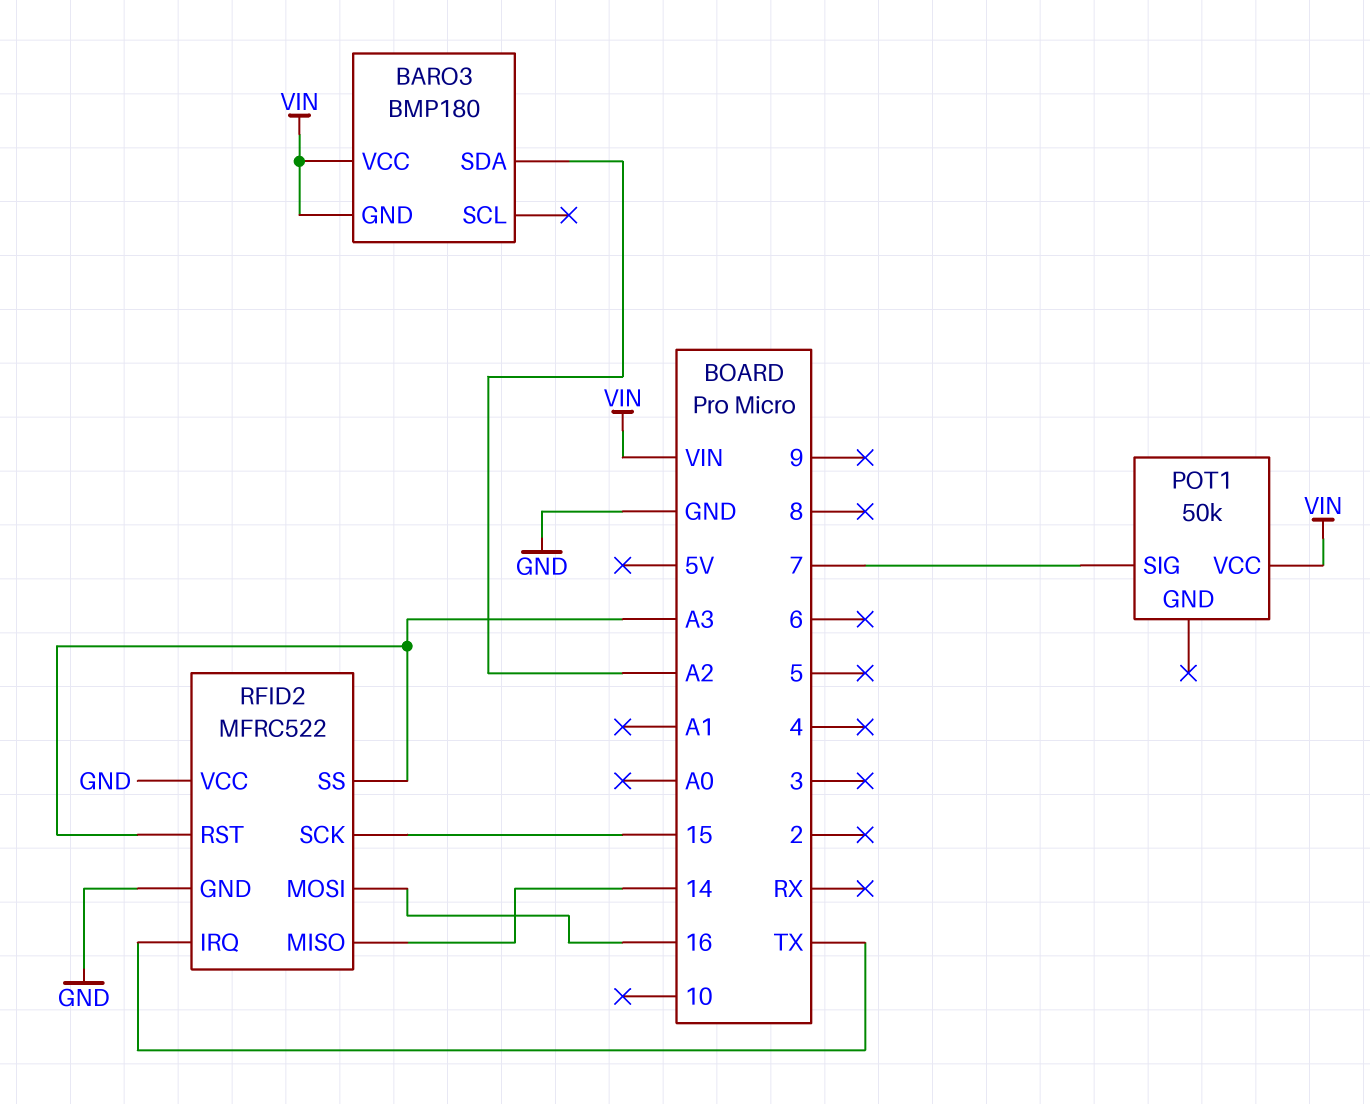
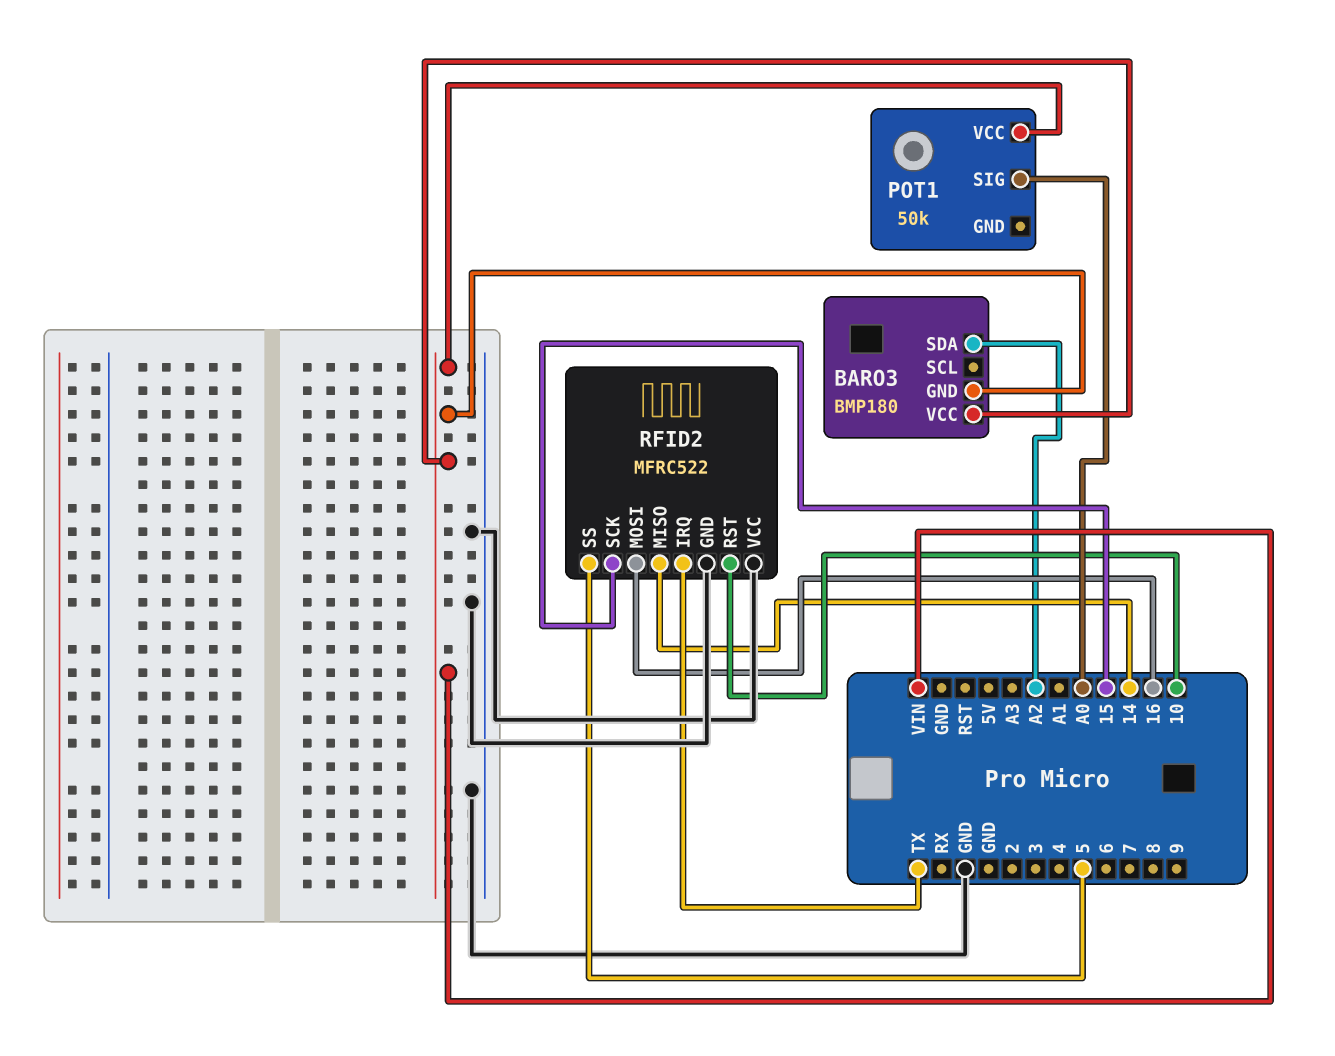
POT1 pin SIG: 7 -> A0
RFID2 pin RST: A3 -> 10
RFID2 pin SS: A3 -> 5

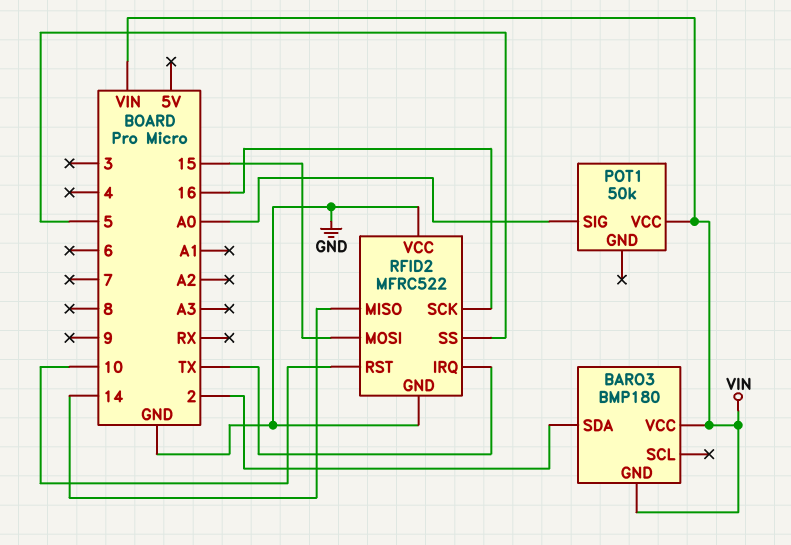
BARO3 pin SDA: A2 -> 2
RFID2 pin MOSI: 16 -> 15
RFID2 pin SCK: 15 -> 16

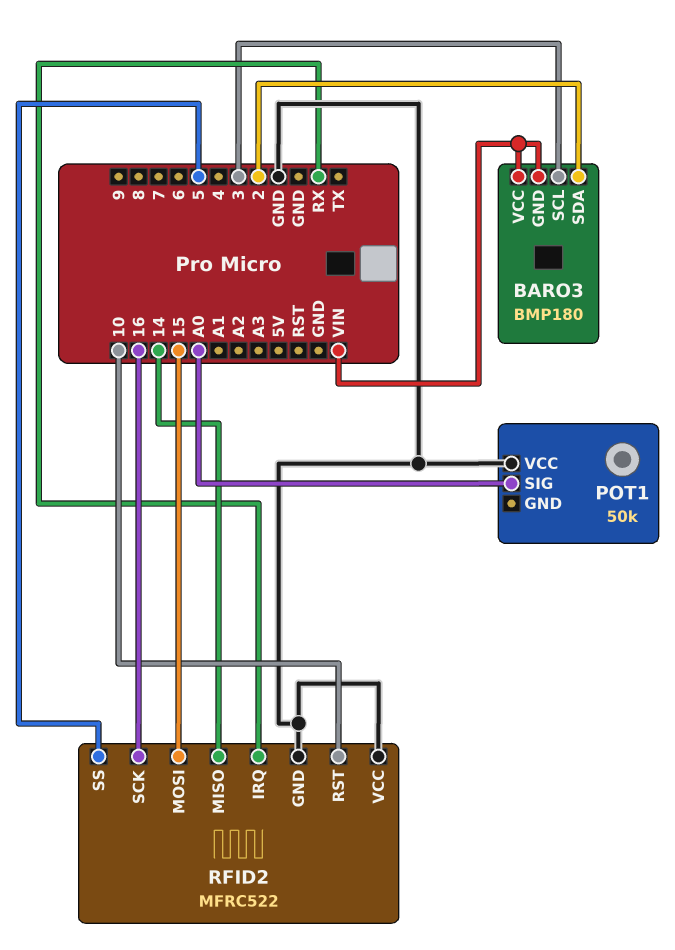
BARO3 pin SCL: none -> 3
POT1 pin VCC: VIN -> GND
RFID2 pin IRQ: TX -> RX

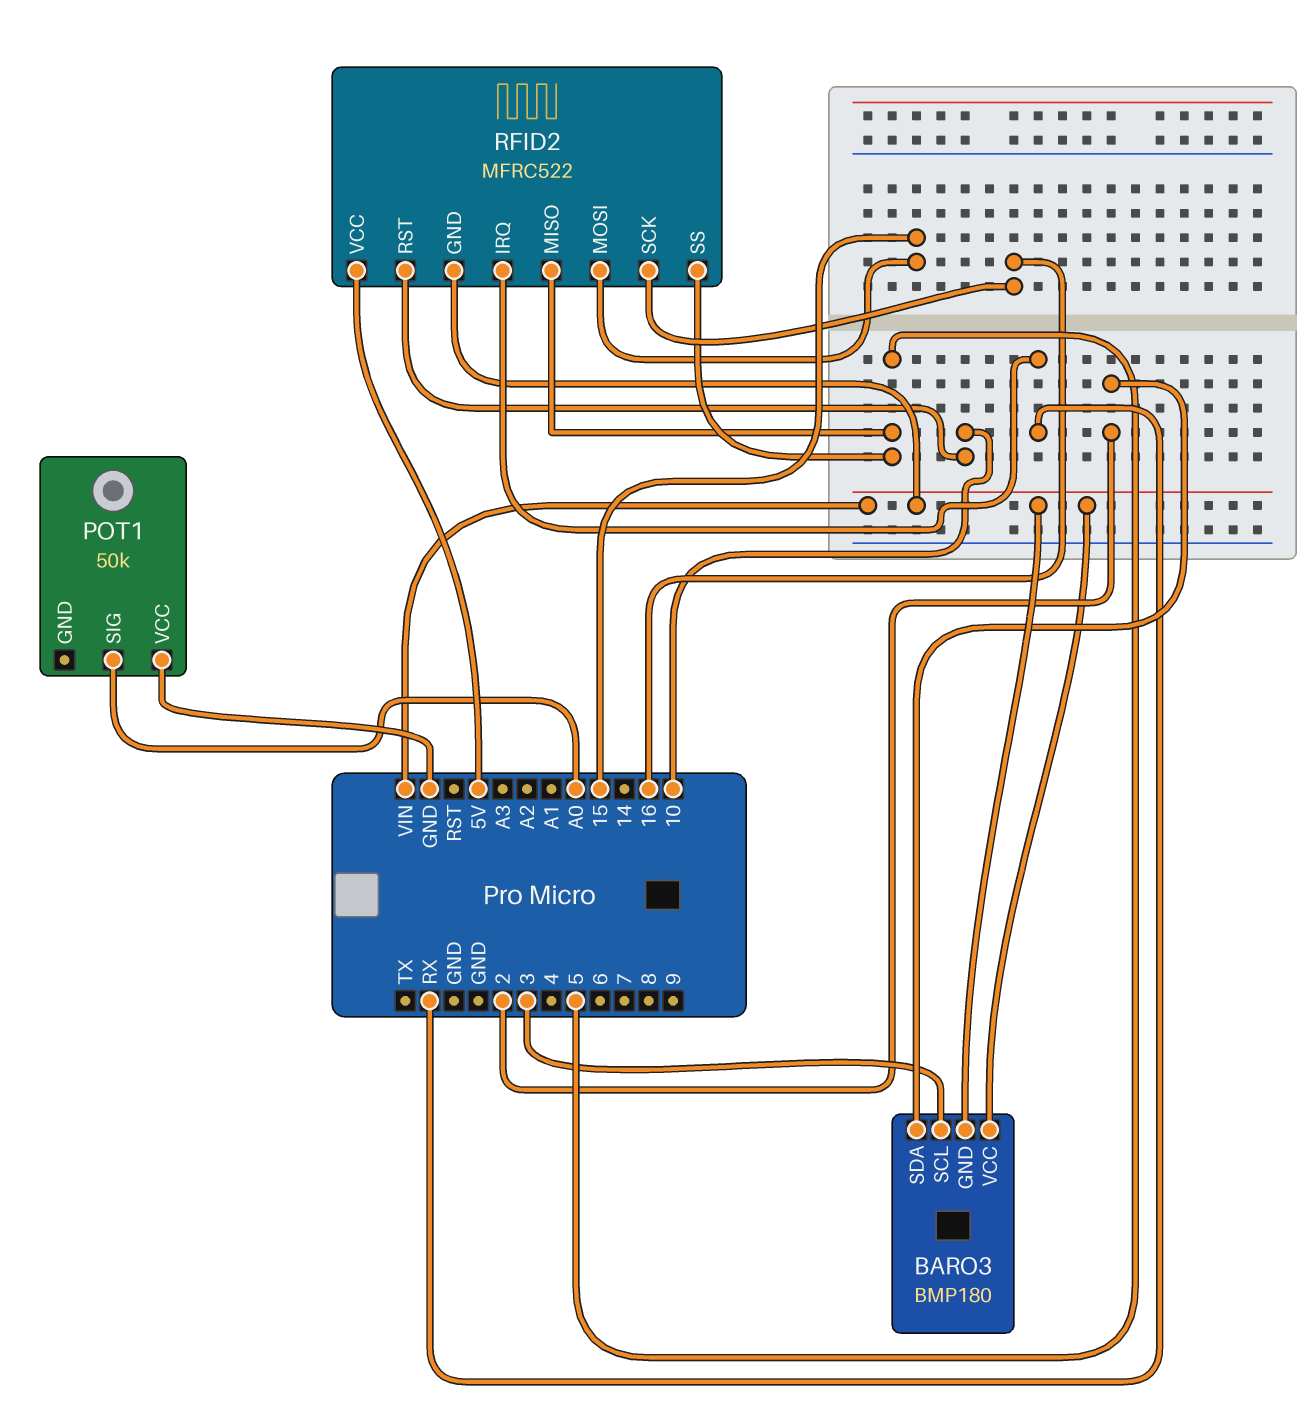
RFID2 pin GND: GND -> VIN
RFID2 pin MISO: 14 -> 5
RFID2 pin VCC: GND -> 5V

